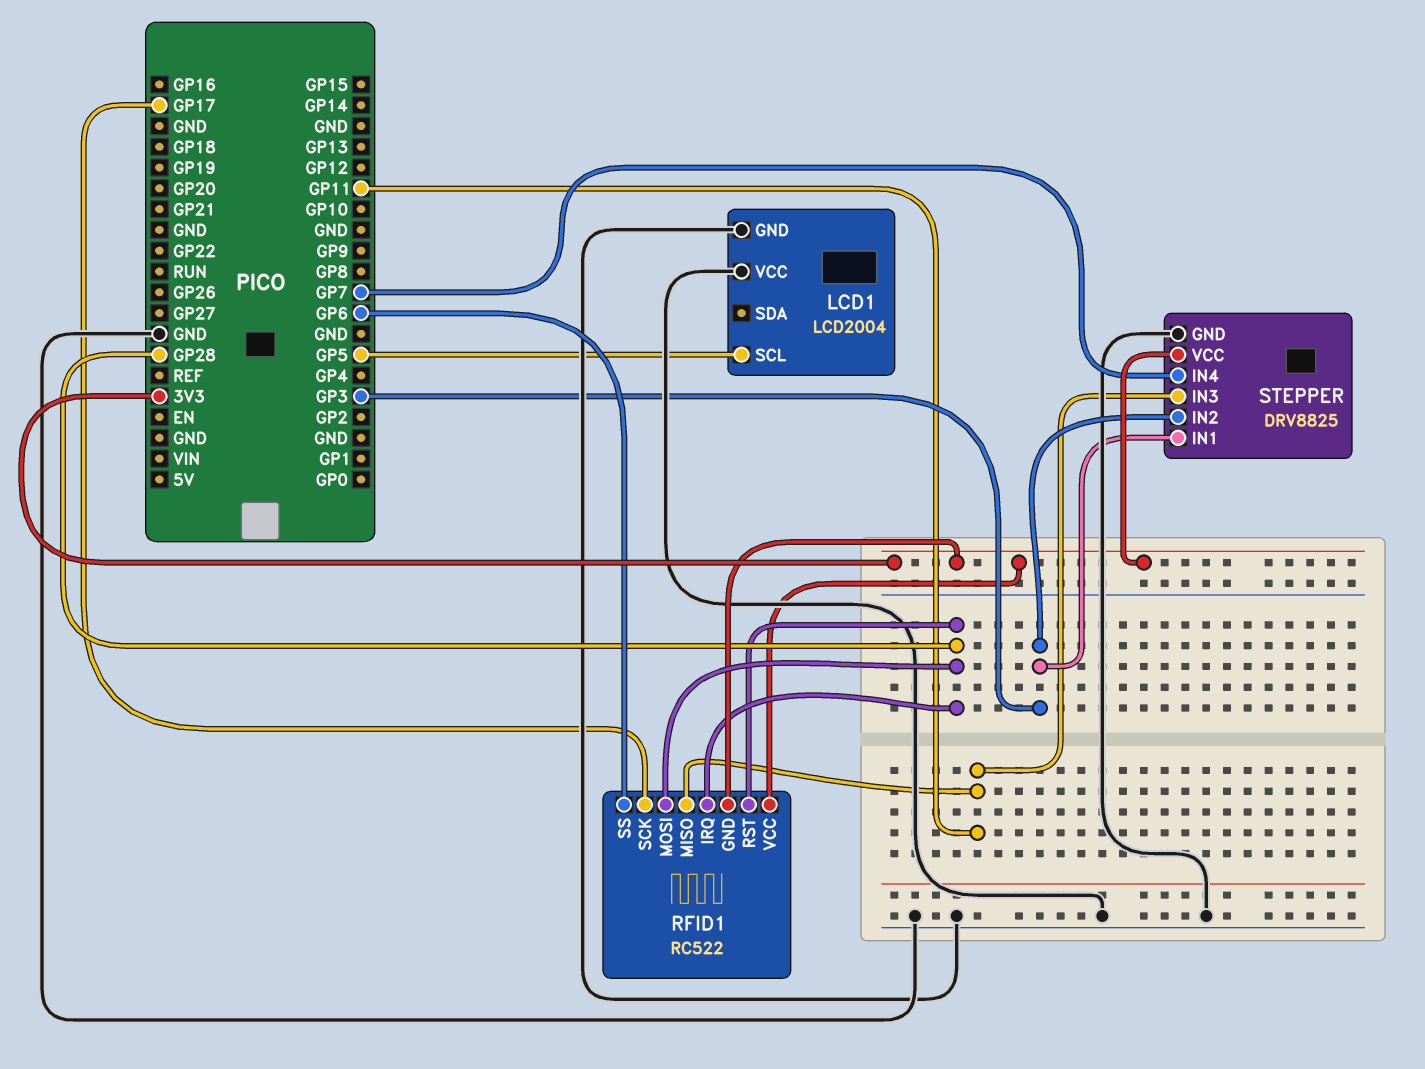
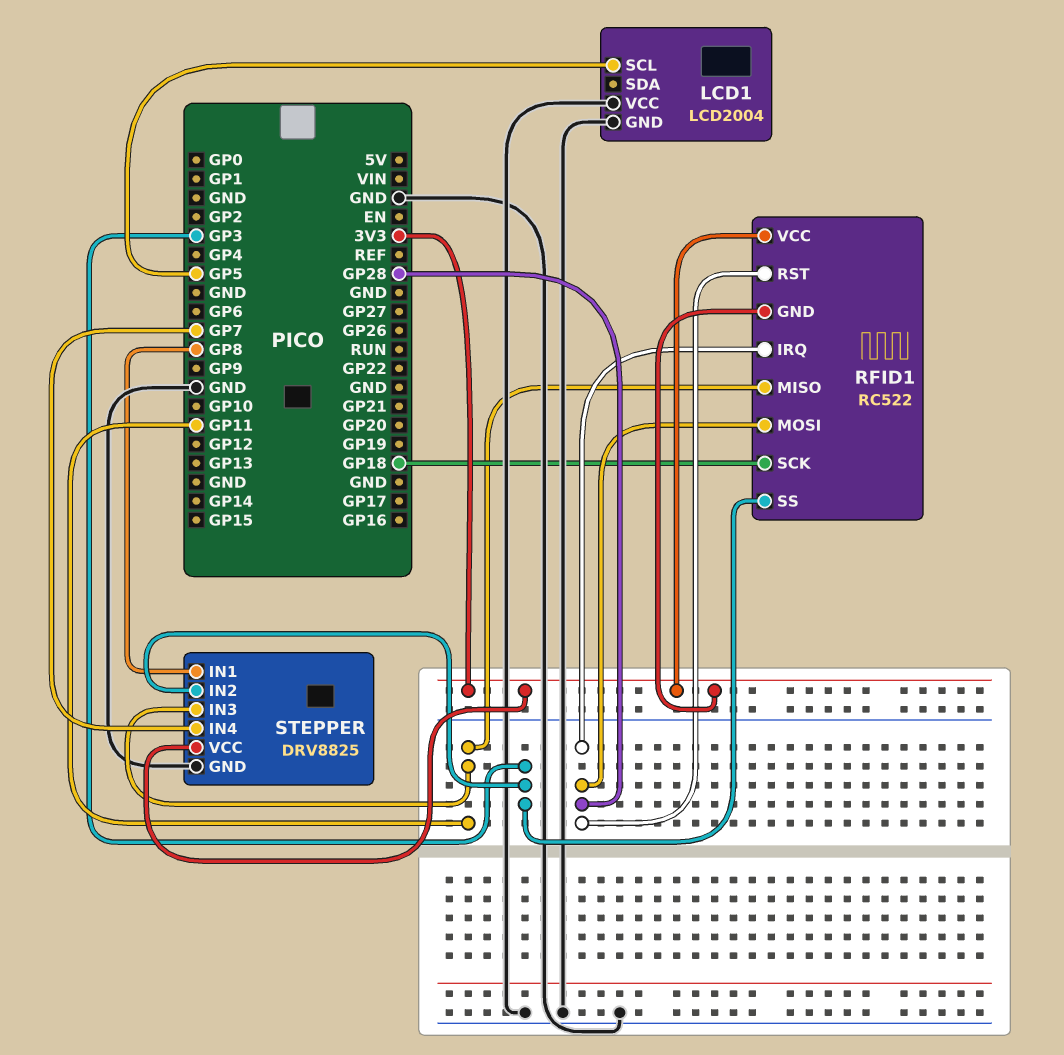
RFID1 pin SCK: GP17 -> GP18
RFID1 pin SS: GP6 -> GP3
STEPPER pin IN1: GP3 -> GP8

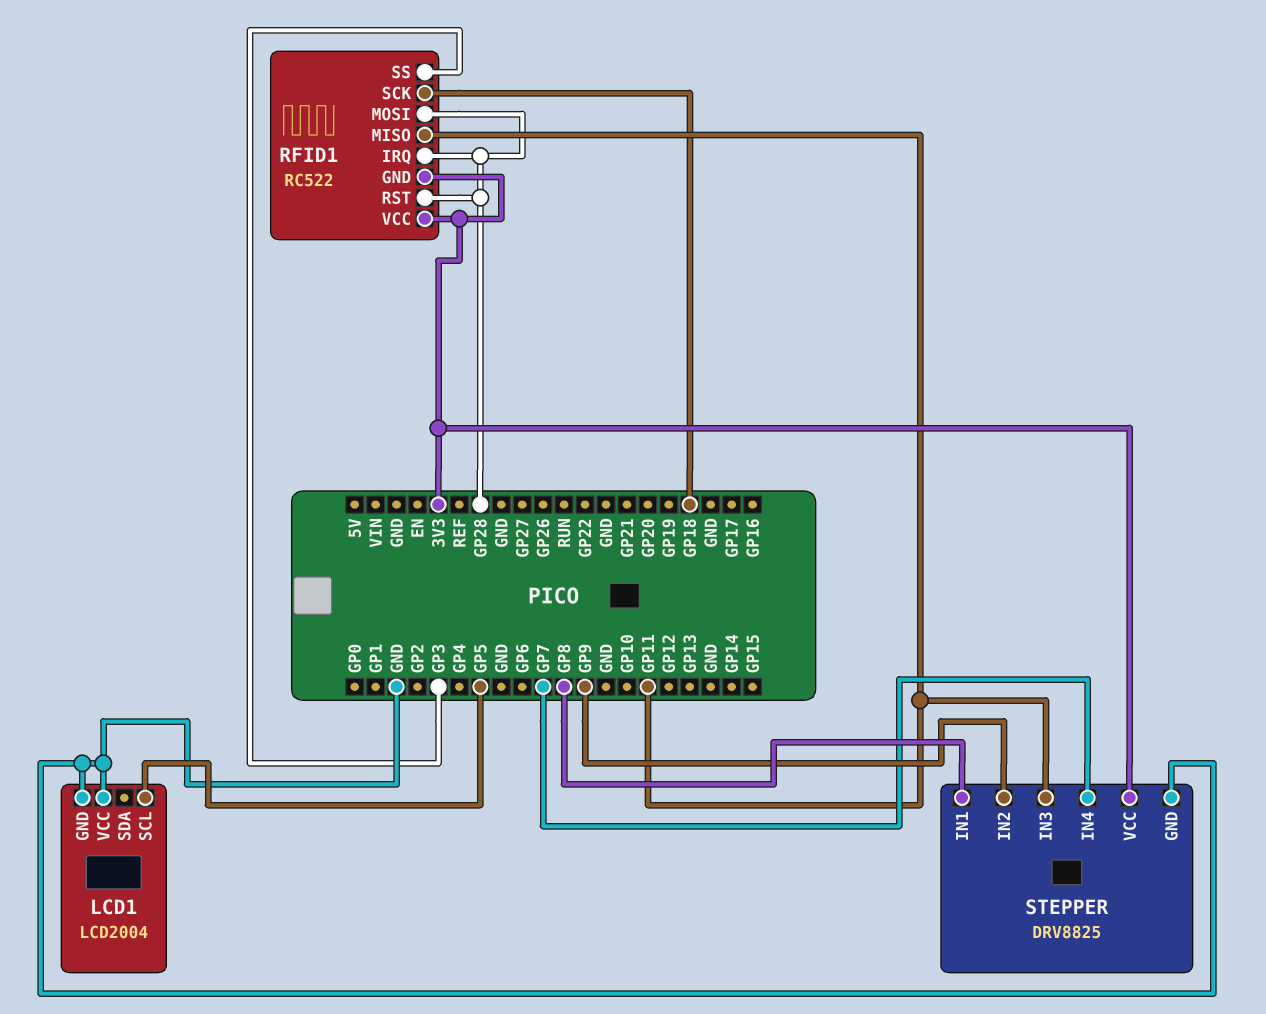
STEPPER pin IN2: GP3 -> GP9

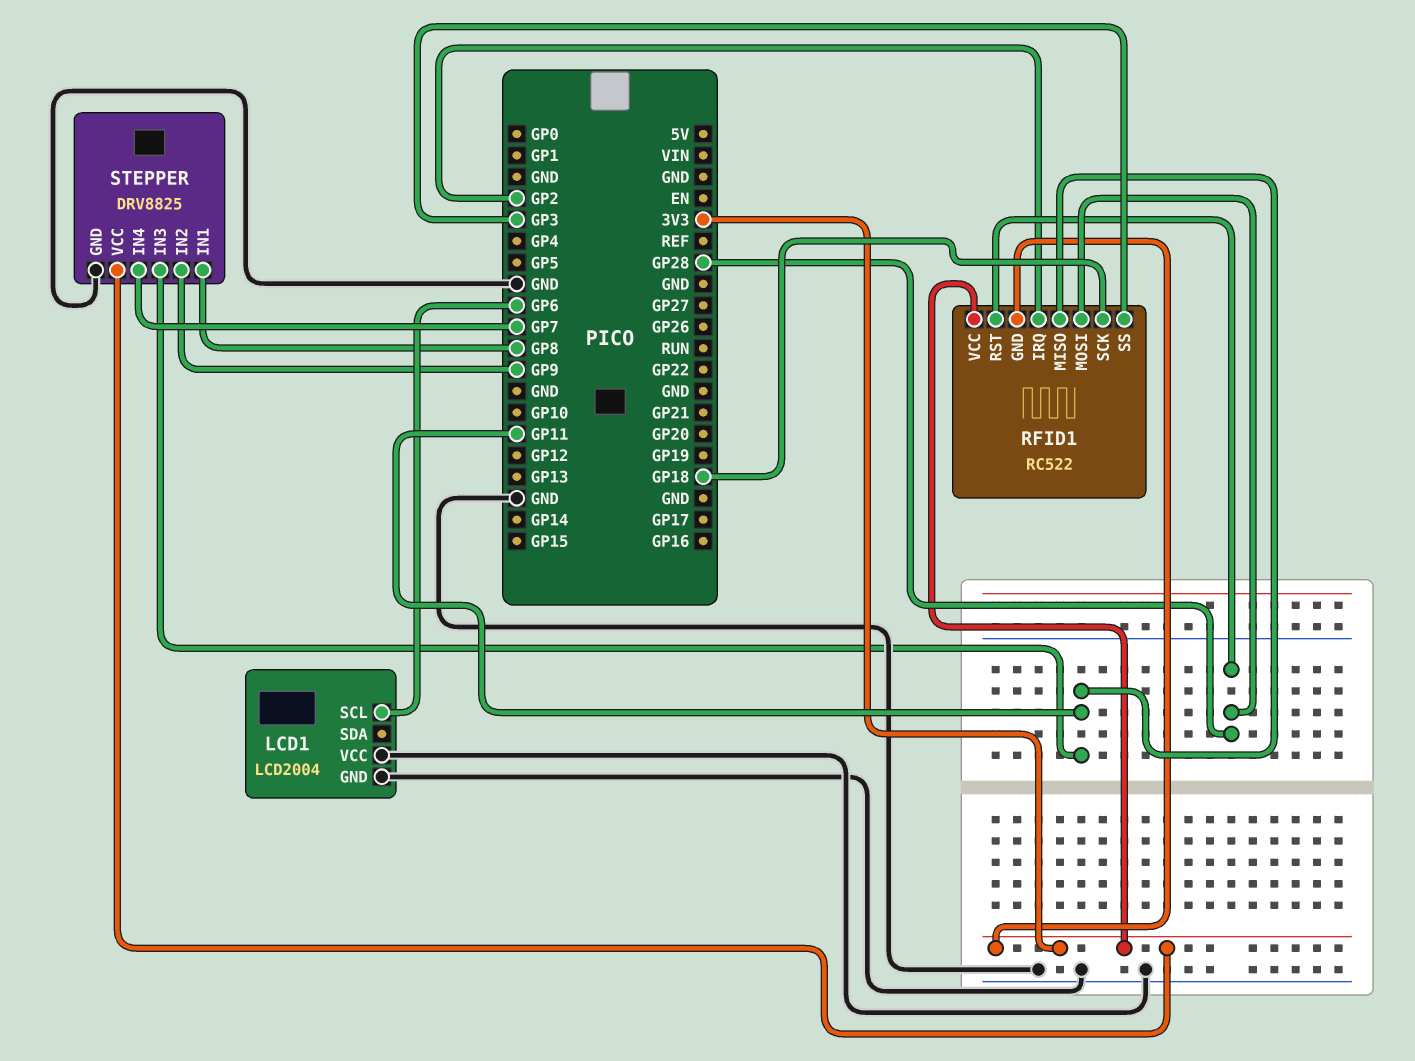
LCD1 pin SCL: GP5 -> GP6
RFID1 pin IRQ: GP28 -> GP2

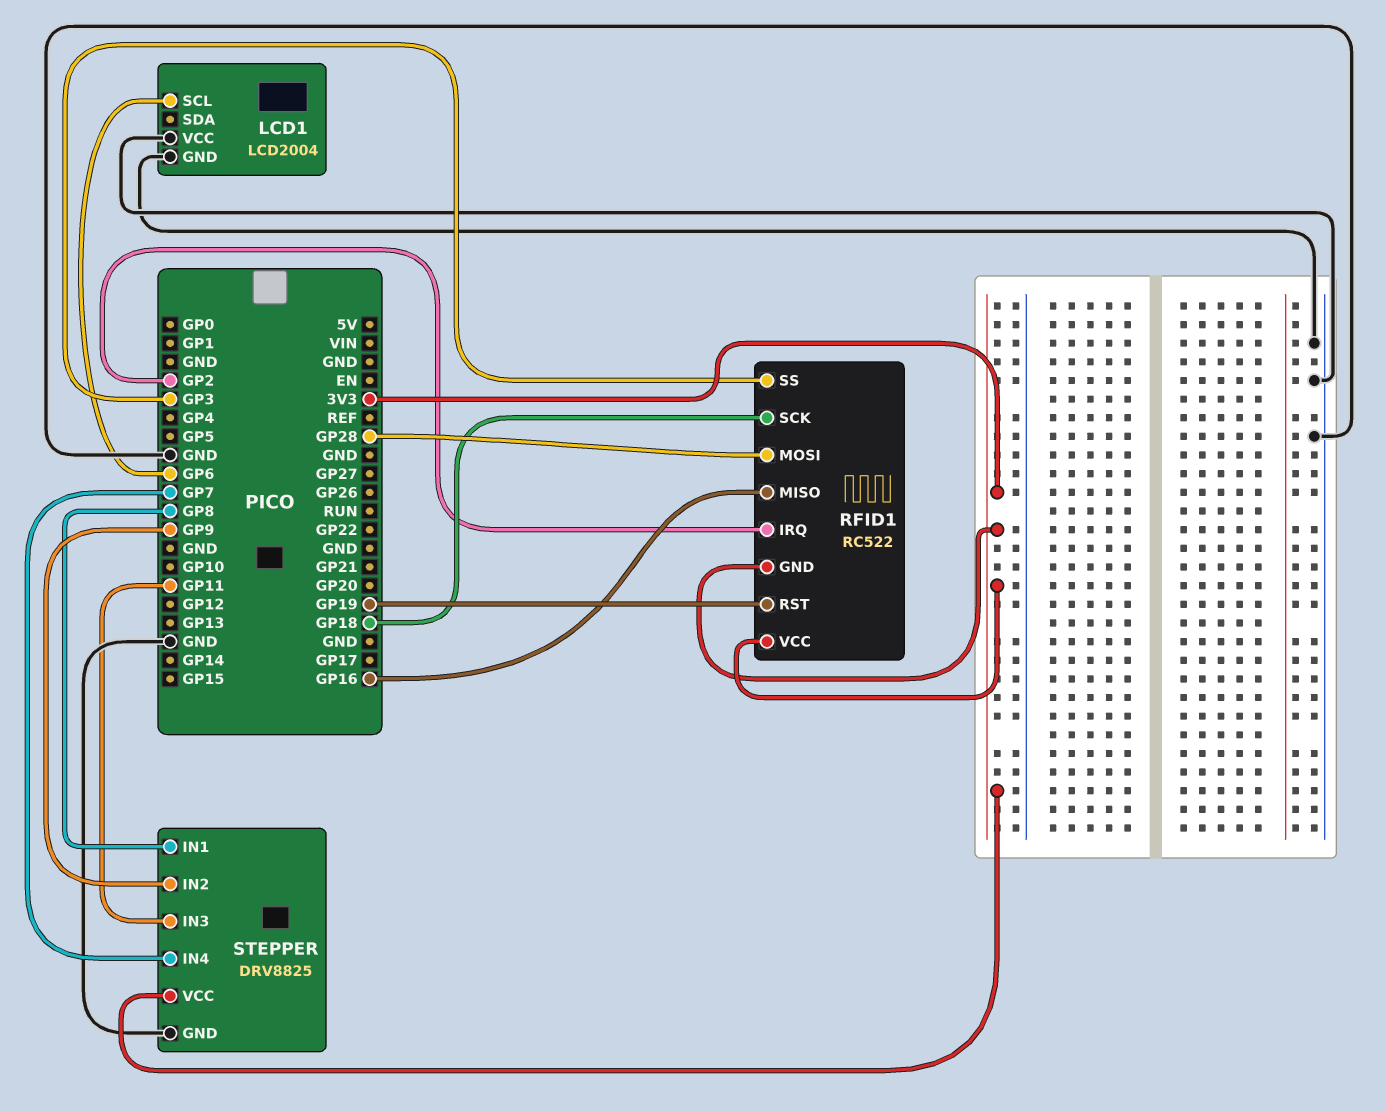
RFID1 pin MISO: GP11 -> GP16
RFID1 pin RST: GP28 -> GP19

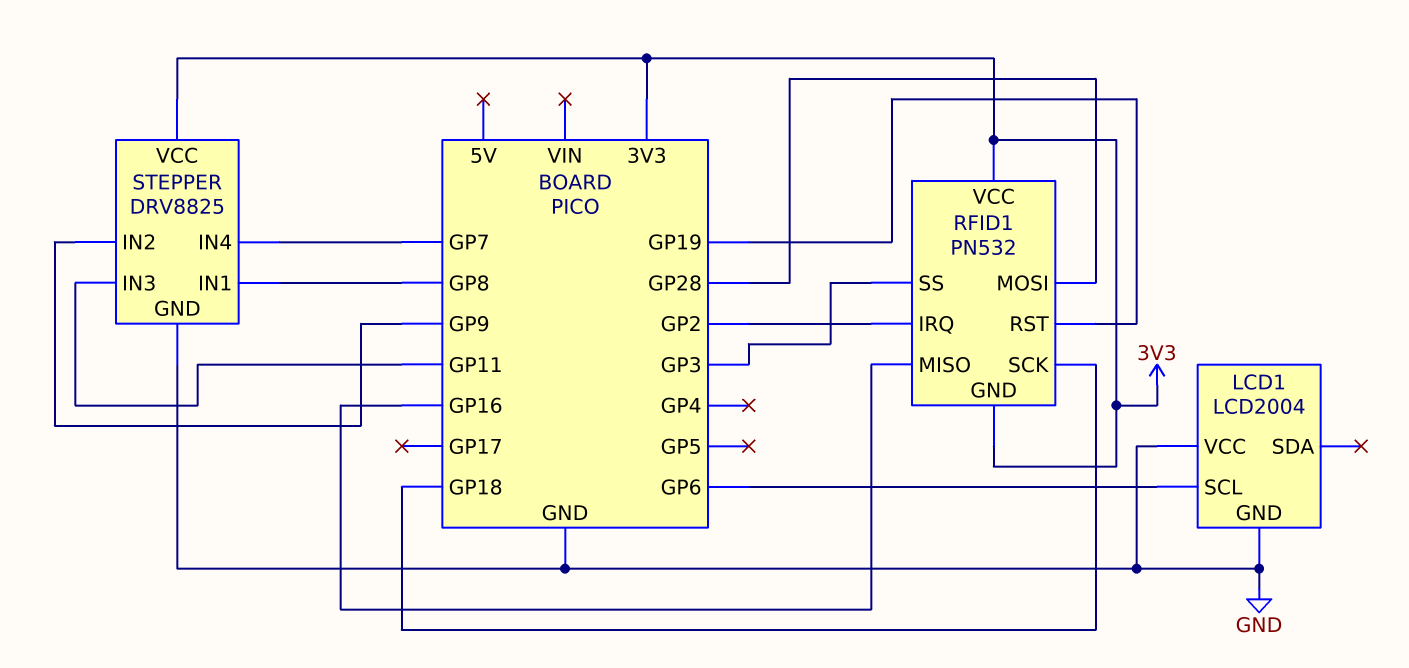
RFID1: RC522 -> PN532

